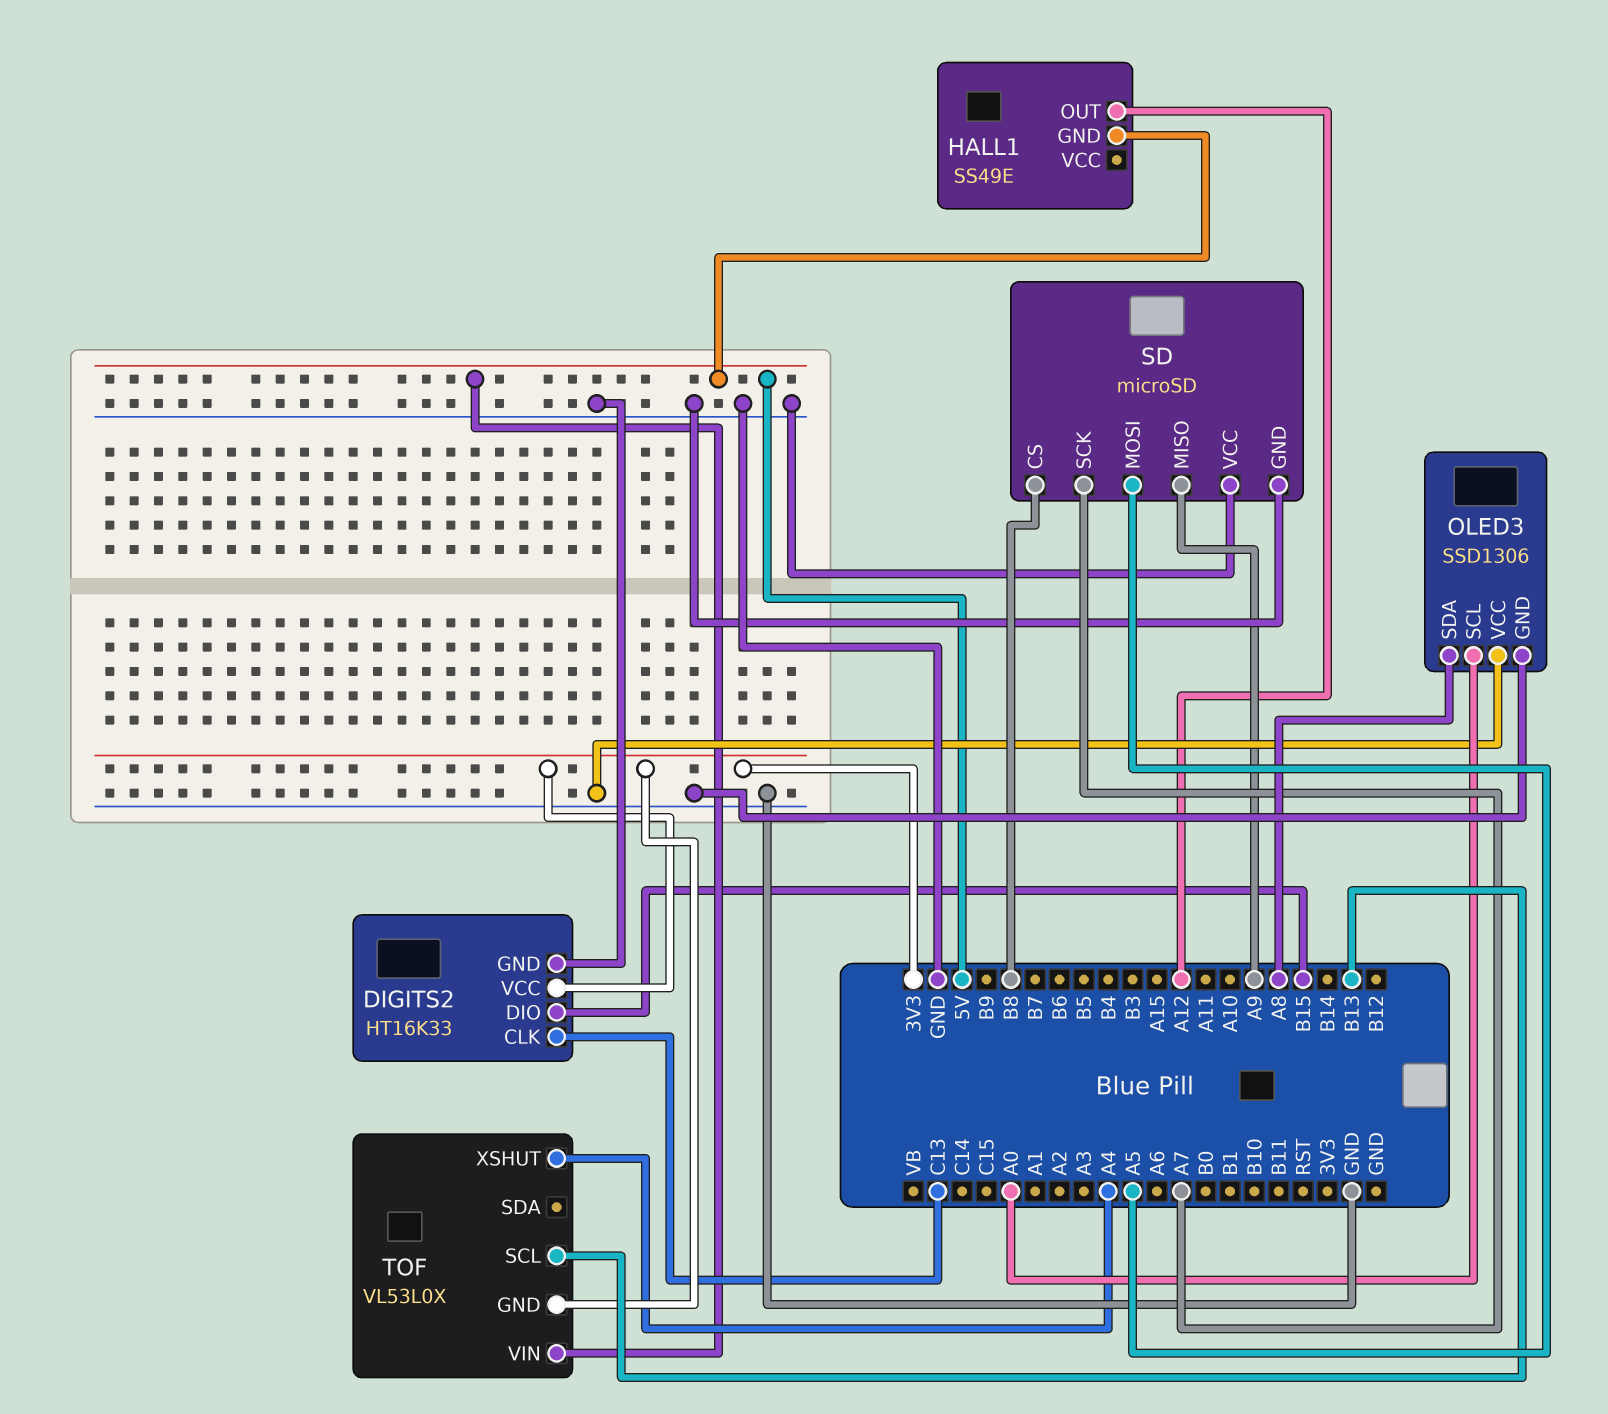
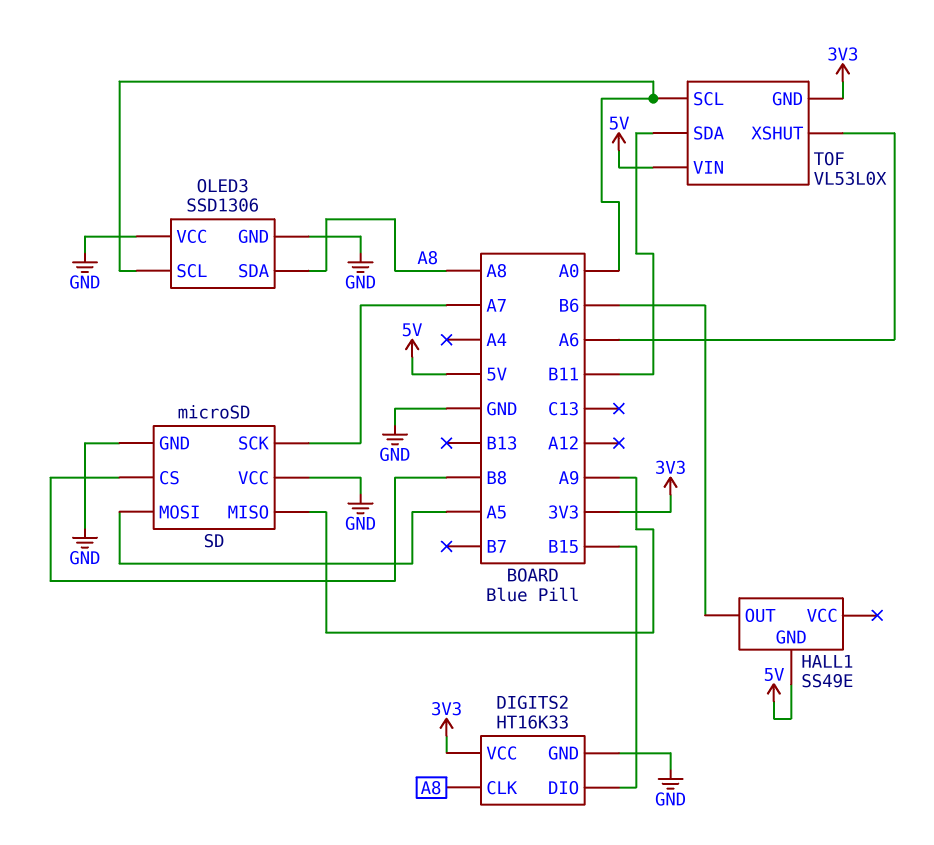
DIGITS2 pin CLK: C13 -> A8
HALL1 pin OUT: A12 -> B6
TOF pin SCL: B13 -> A0
TOF pin SDA: none -> B11
TOF pin XSHUT: A4 -> A6

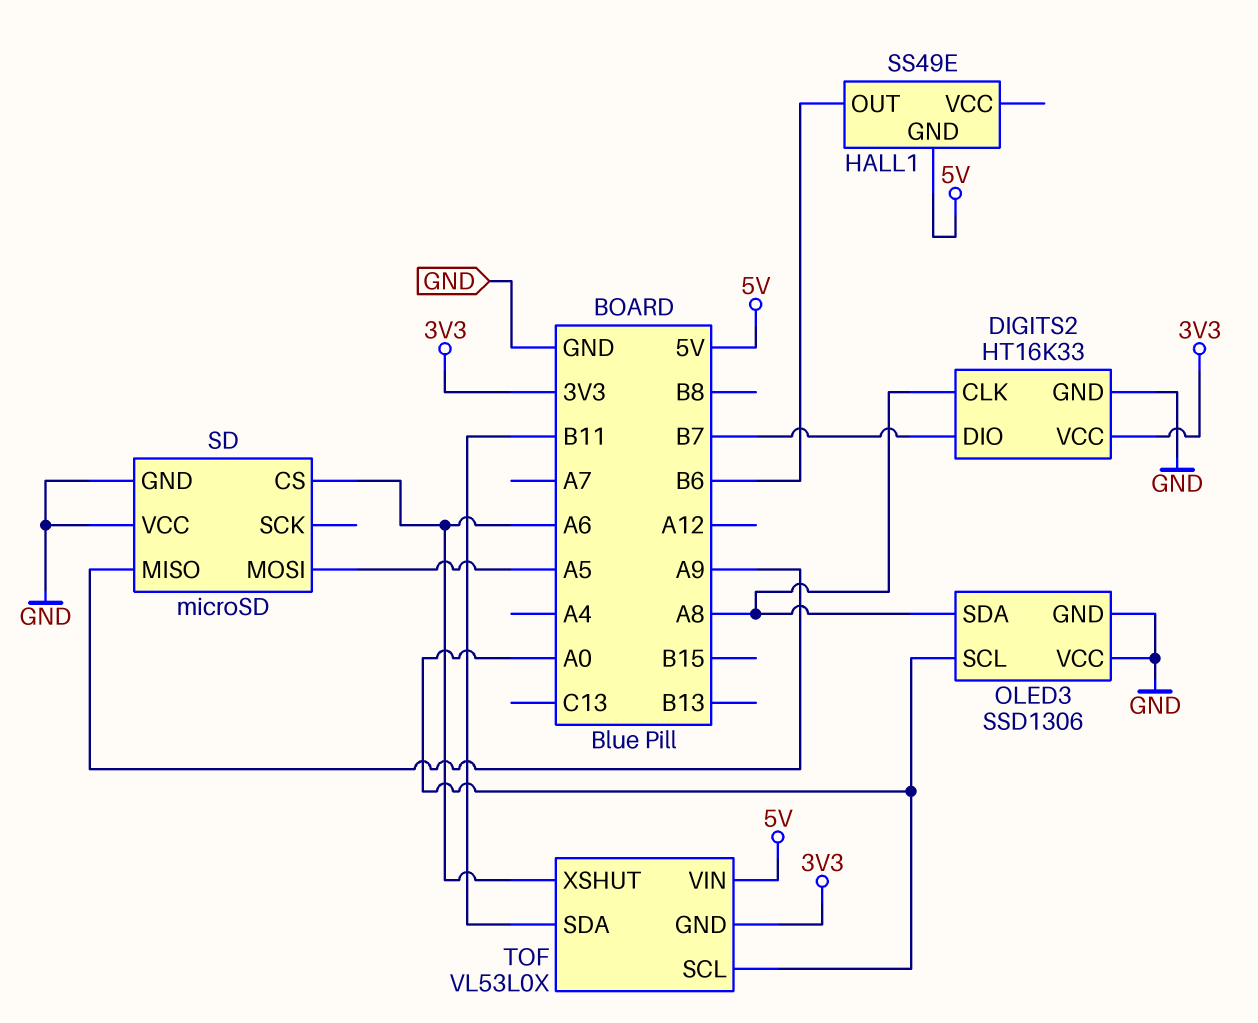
DIGITS2 pin DIO: B15 -> B7
SD pin CS: B8 -> A6
SD pin SCK: A7 -> none

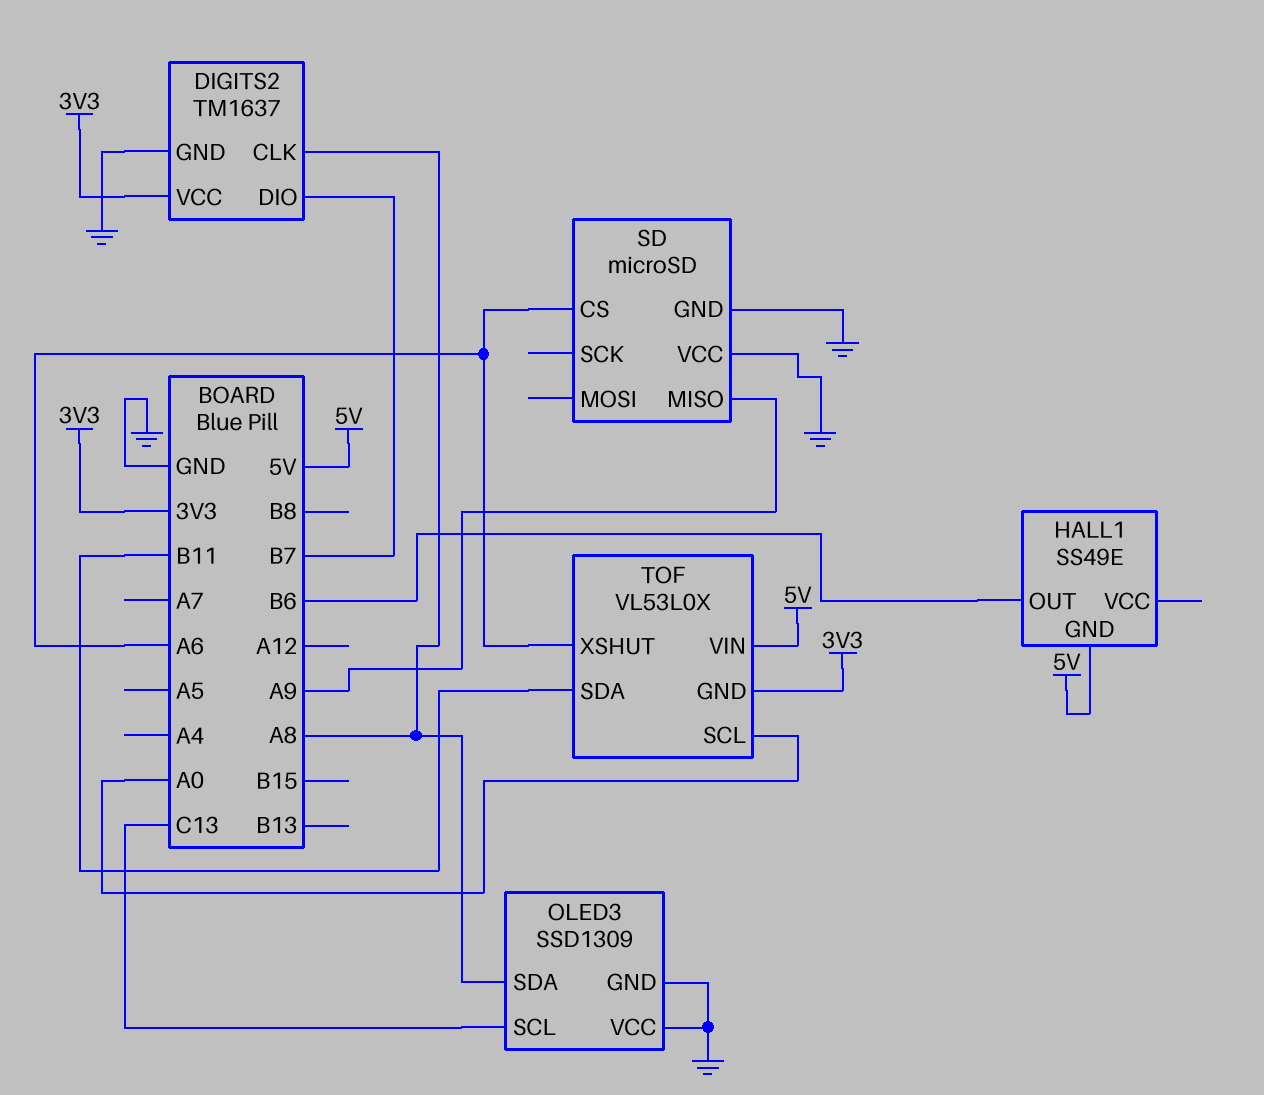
DIGITS2: HT16K33 -> TM1637
OLED3: SSD1306 -> SSD1309
OLED3 pin SCL: A0 -> C13
SD pin MOSI: A5 -> none

